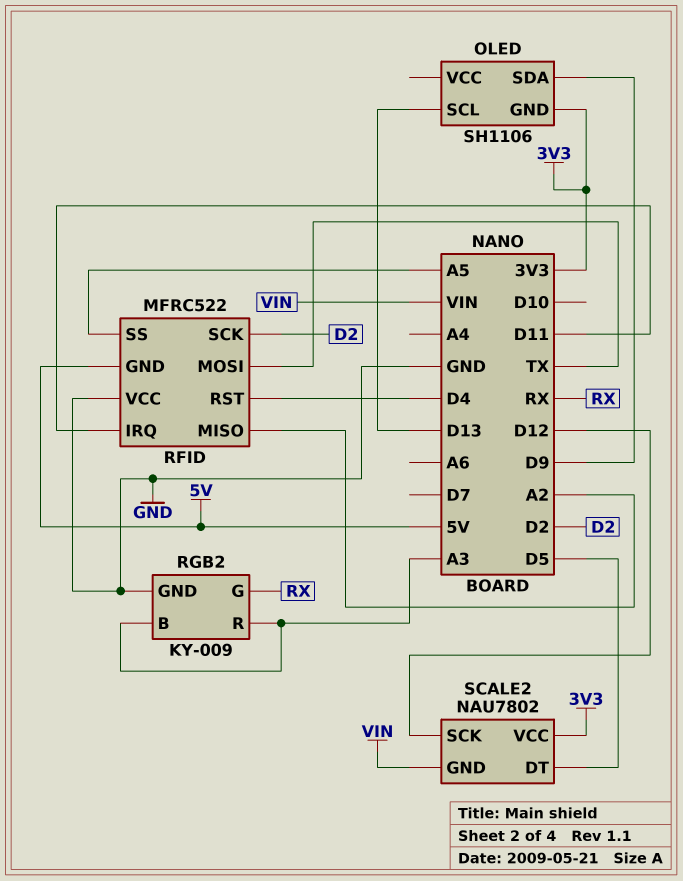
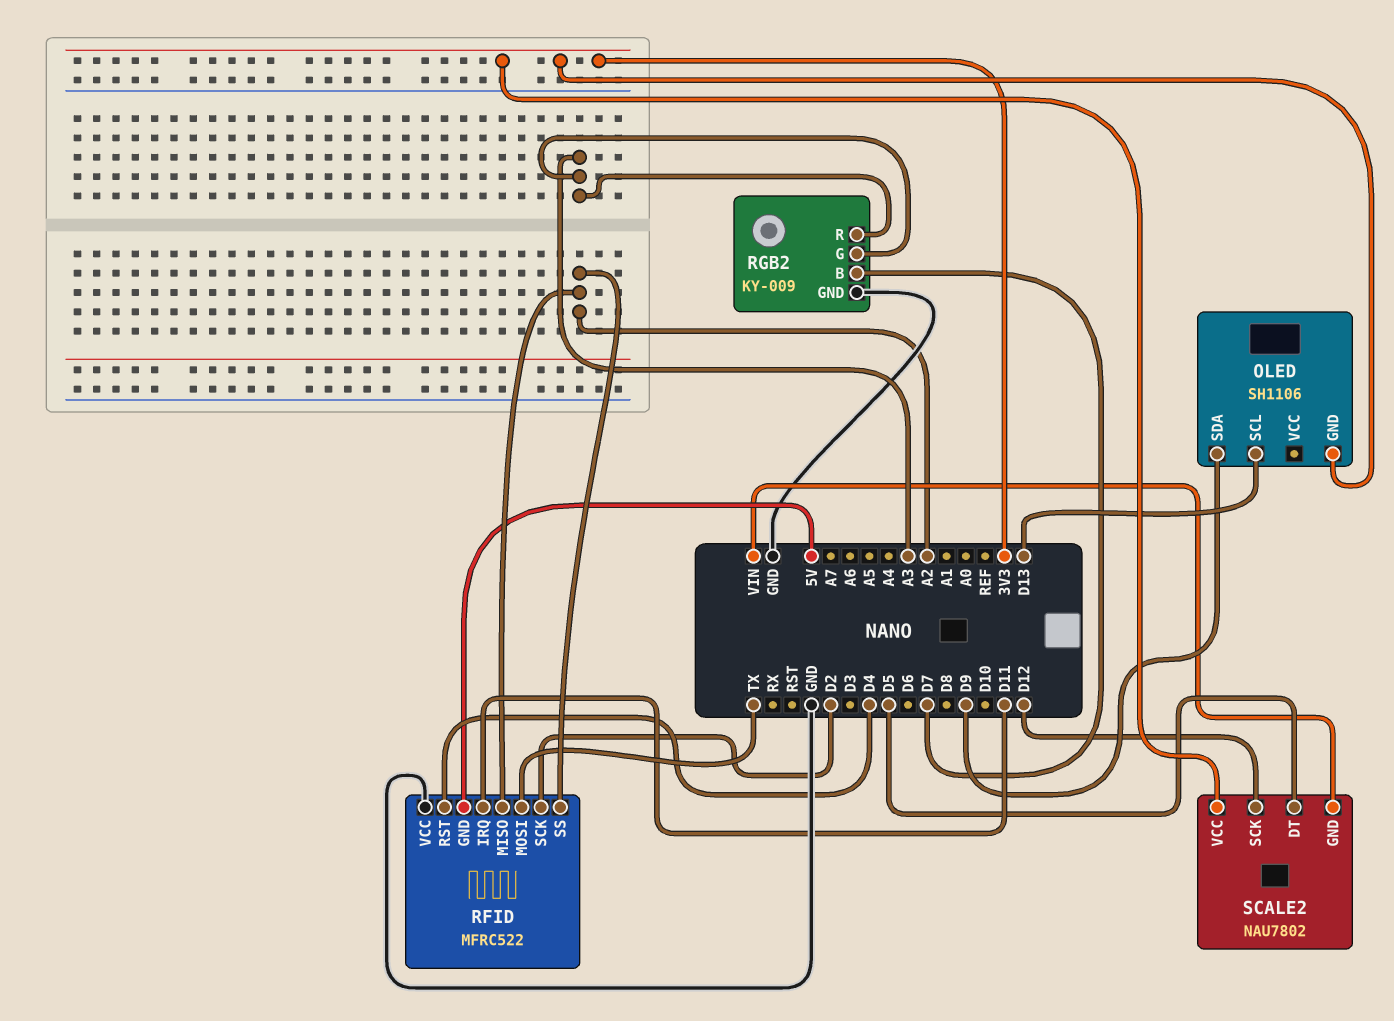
RFID pin SS: A5 -> A2
RGB2 pin B: A3 -> D7
RGB2 pin G: RX -> A3

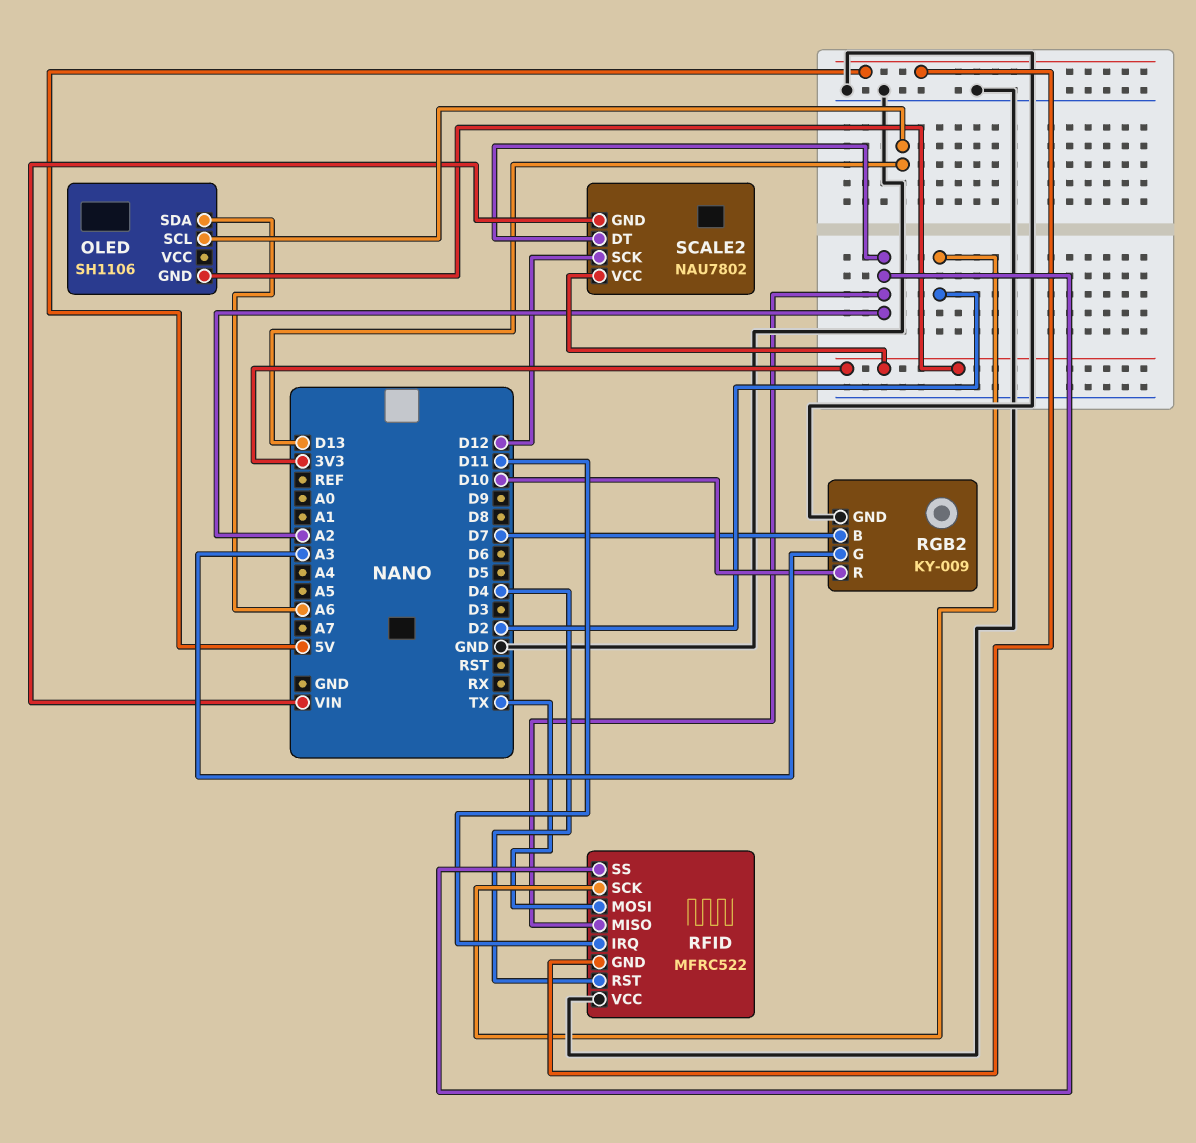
OLED pin SDA: D9 -> A6
RGB2 pin R: A3 -> D10
SCALE2 pin DT: D5 -> A2

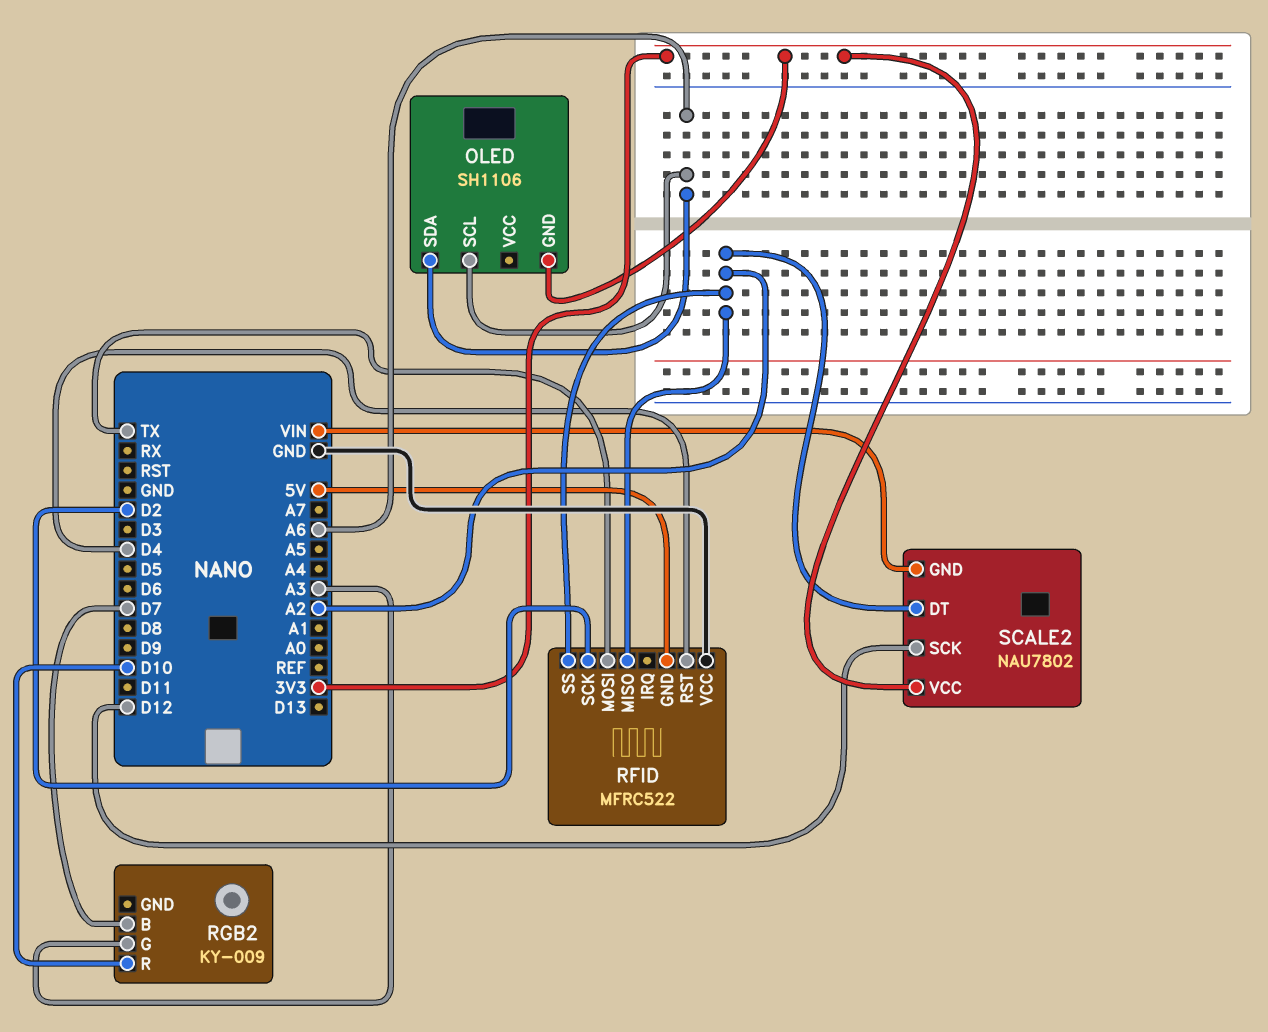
OLED pin SCL: D13 -> A6
RFID pin IRQ: D11 -> none
RGB2 pin GND: GND -> none

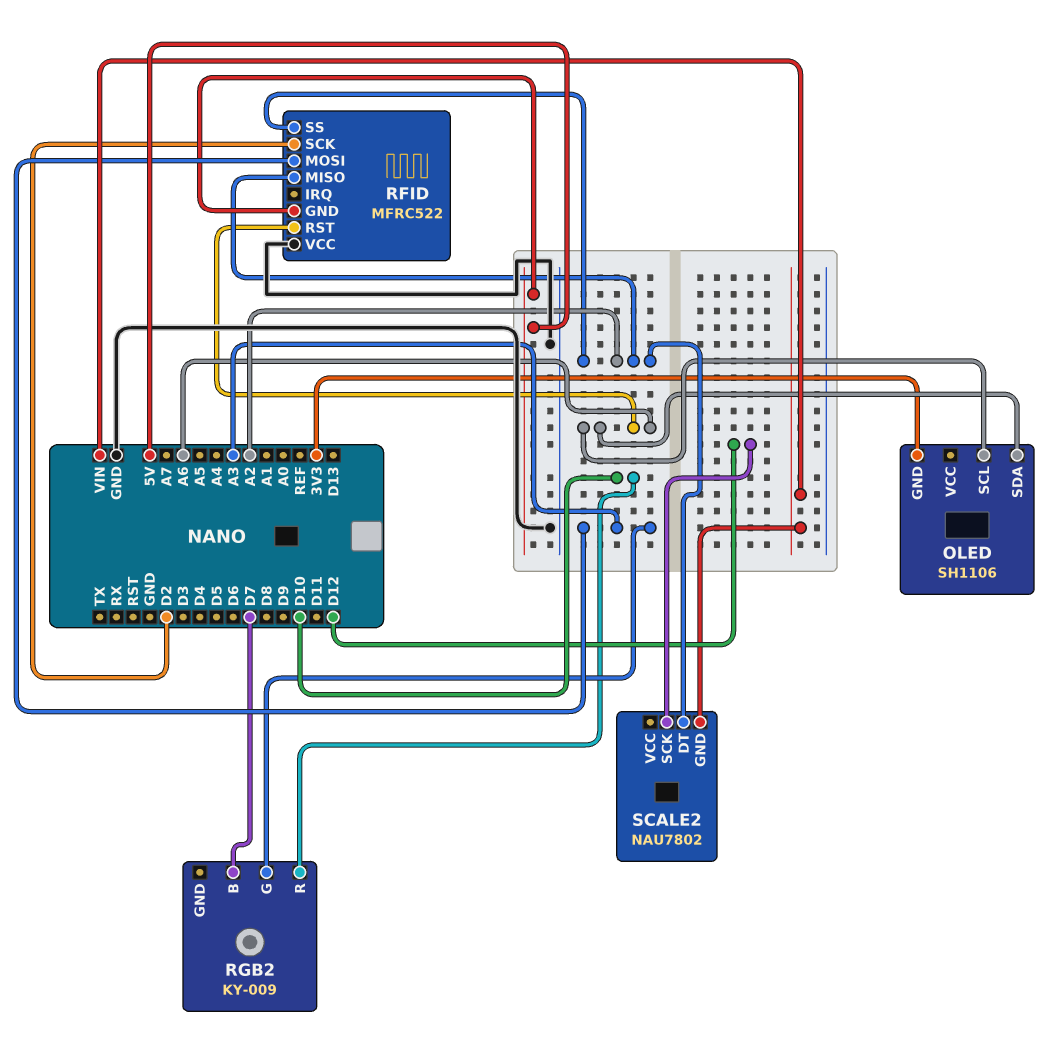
RFID pin MOSI: TX -> A3
RFID pin RST: D4 -> A6
SCALE2 pin VCC: 3V3 -> none

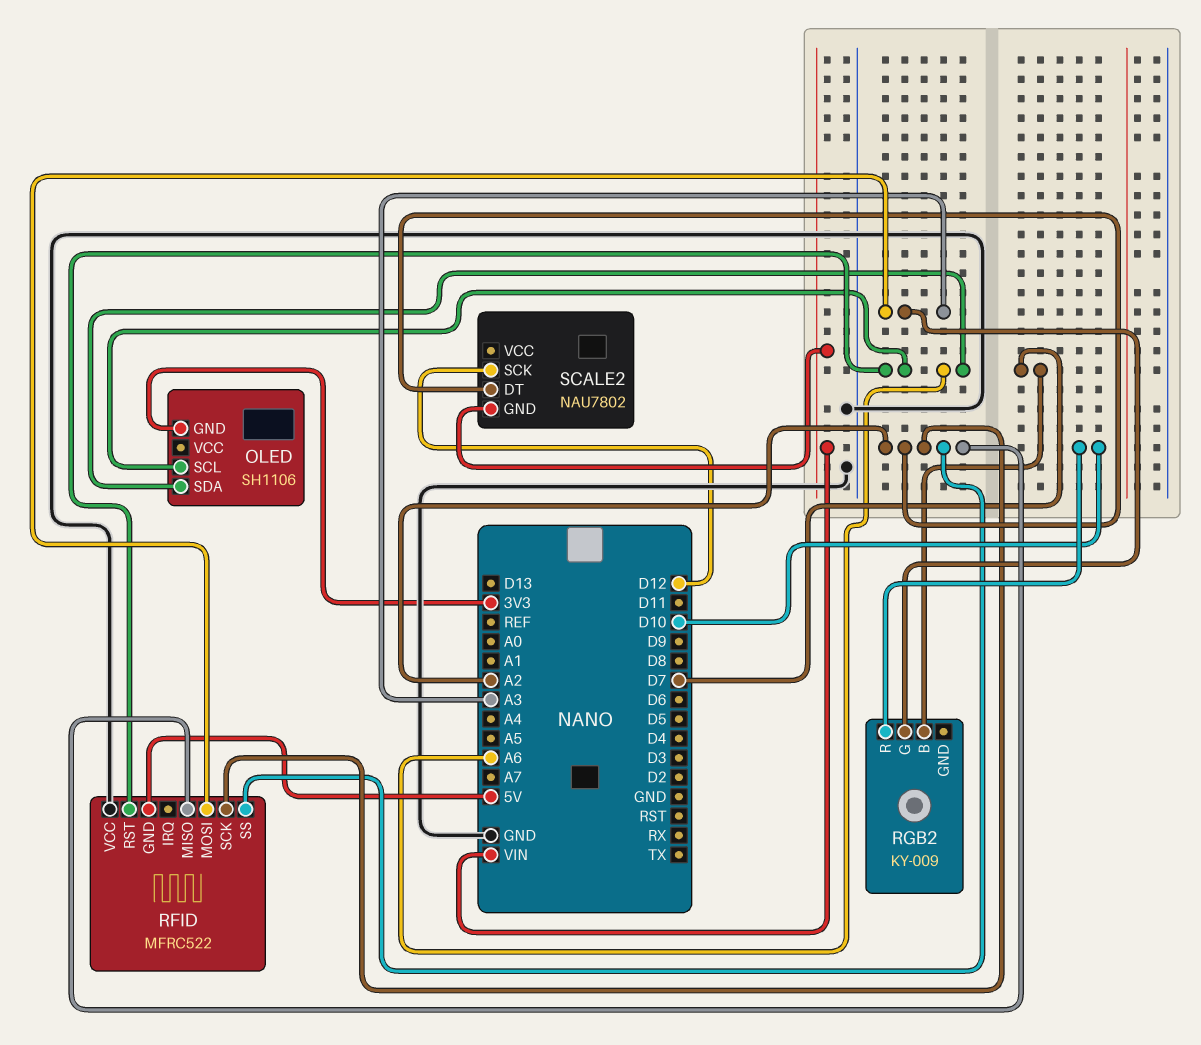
RFID pin SCK: D2 -> A2

